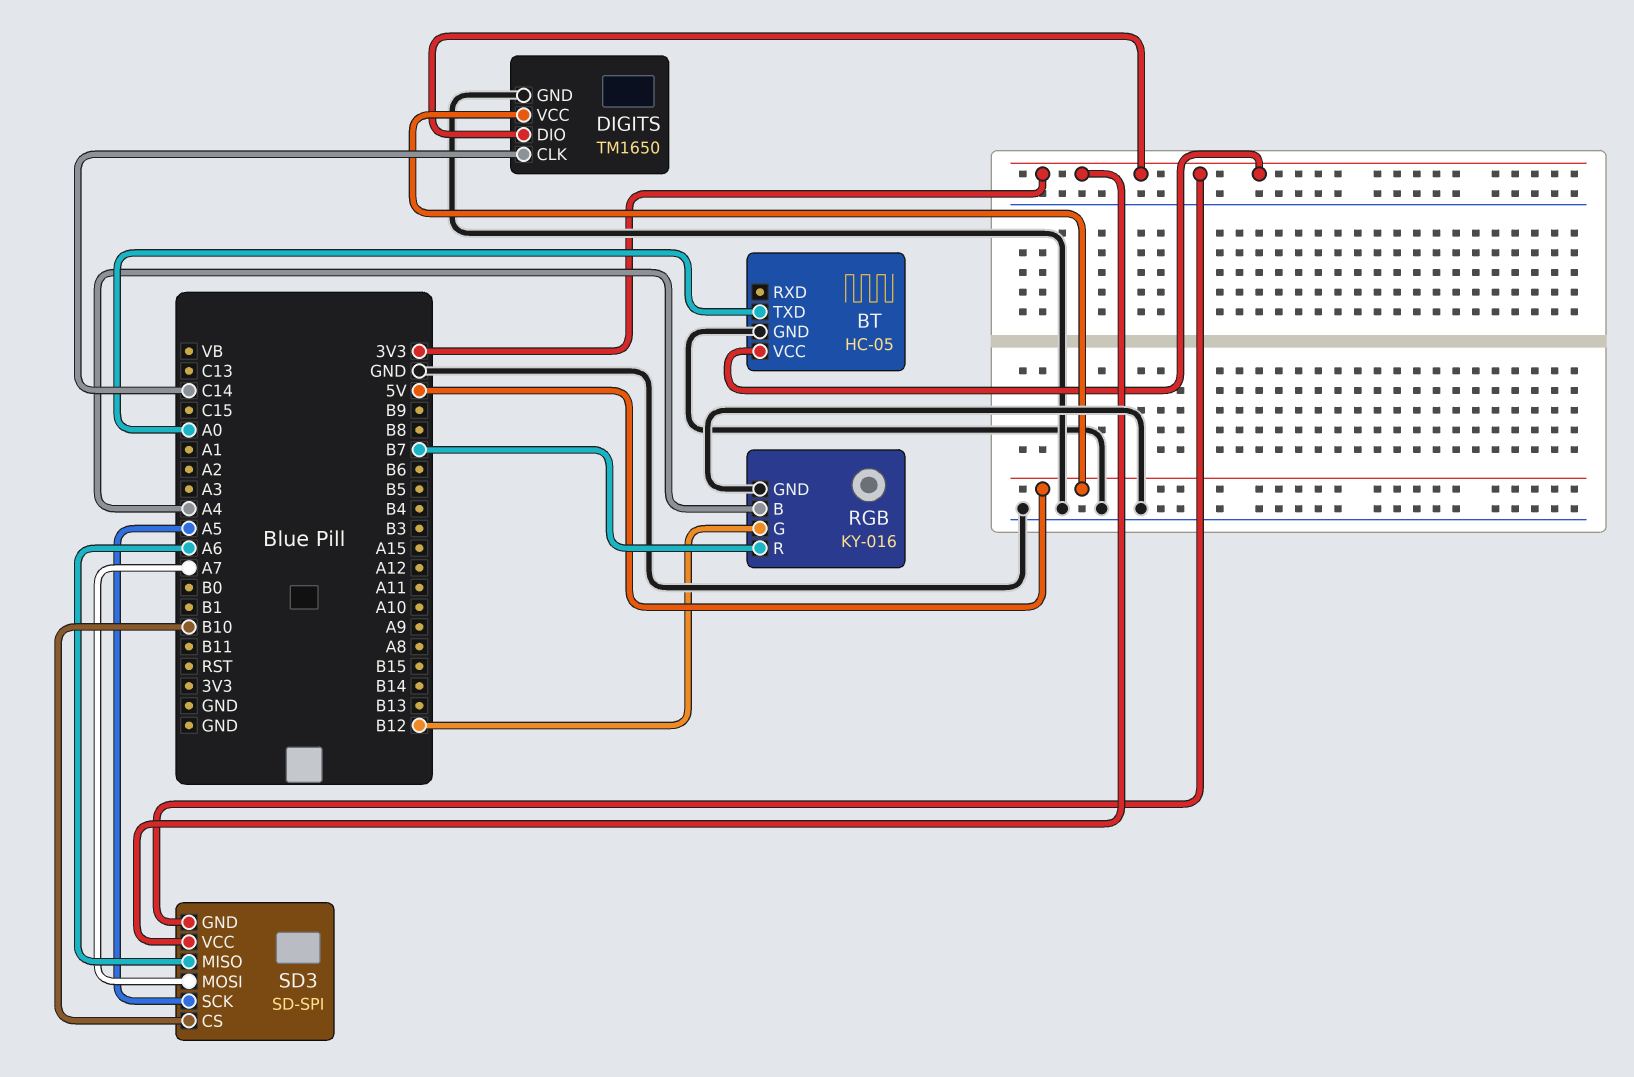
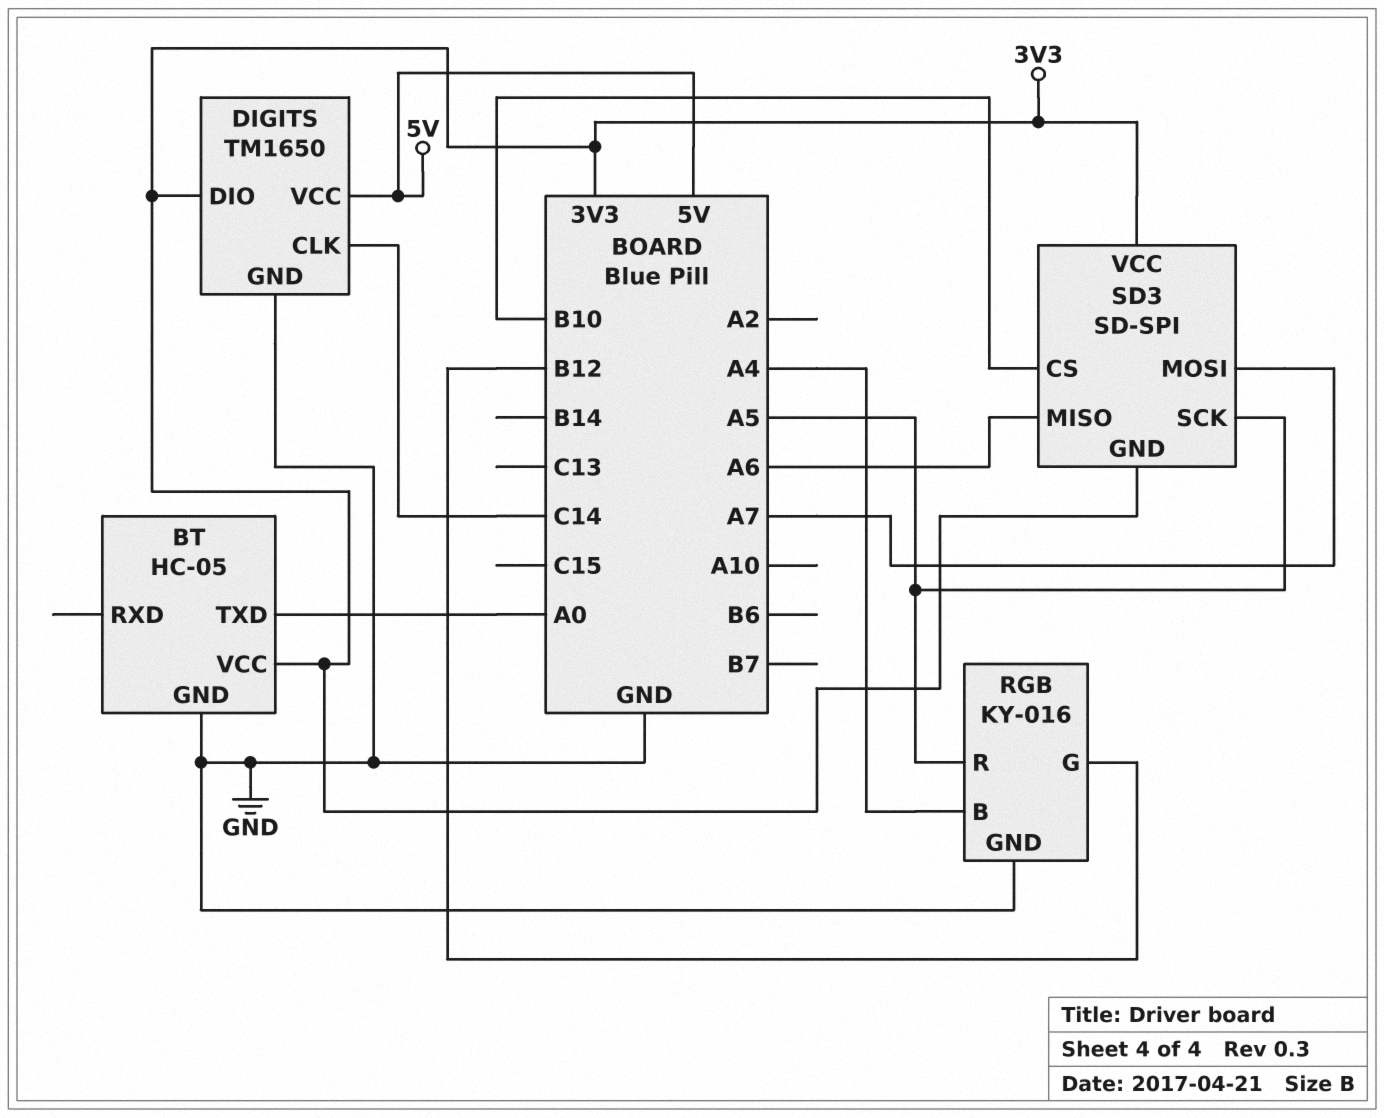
RGB pin R: B7 -> A5

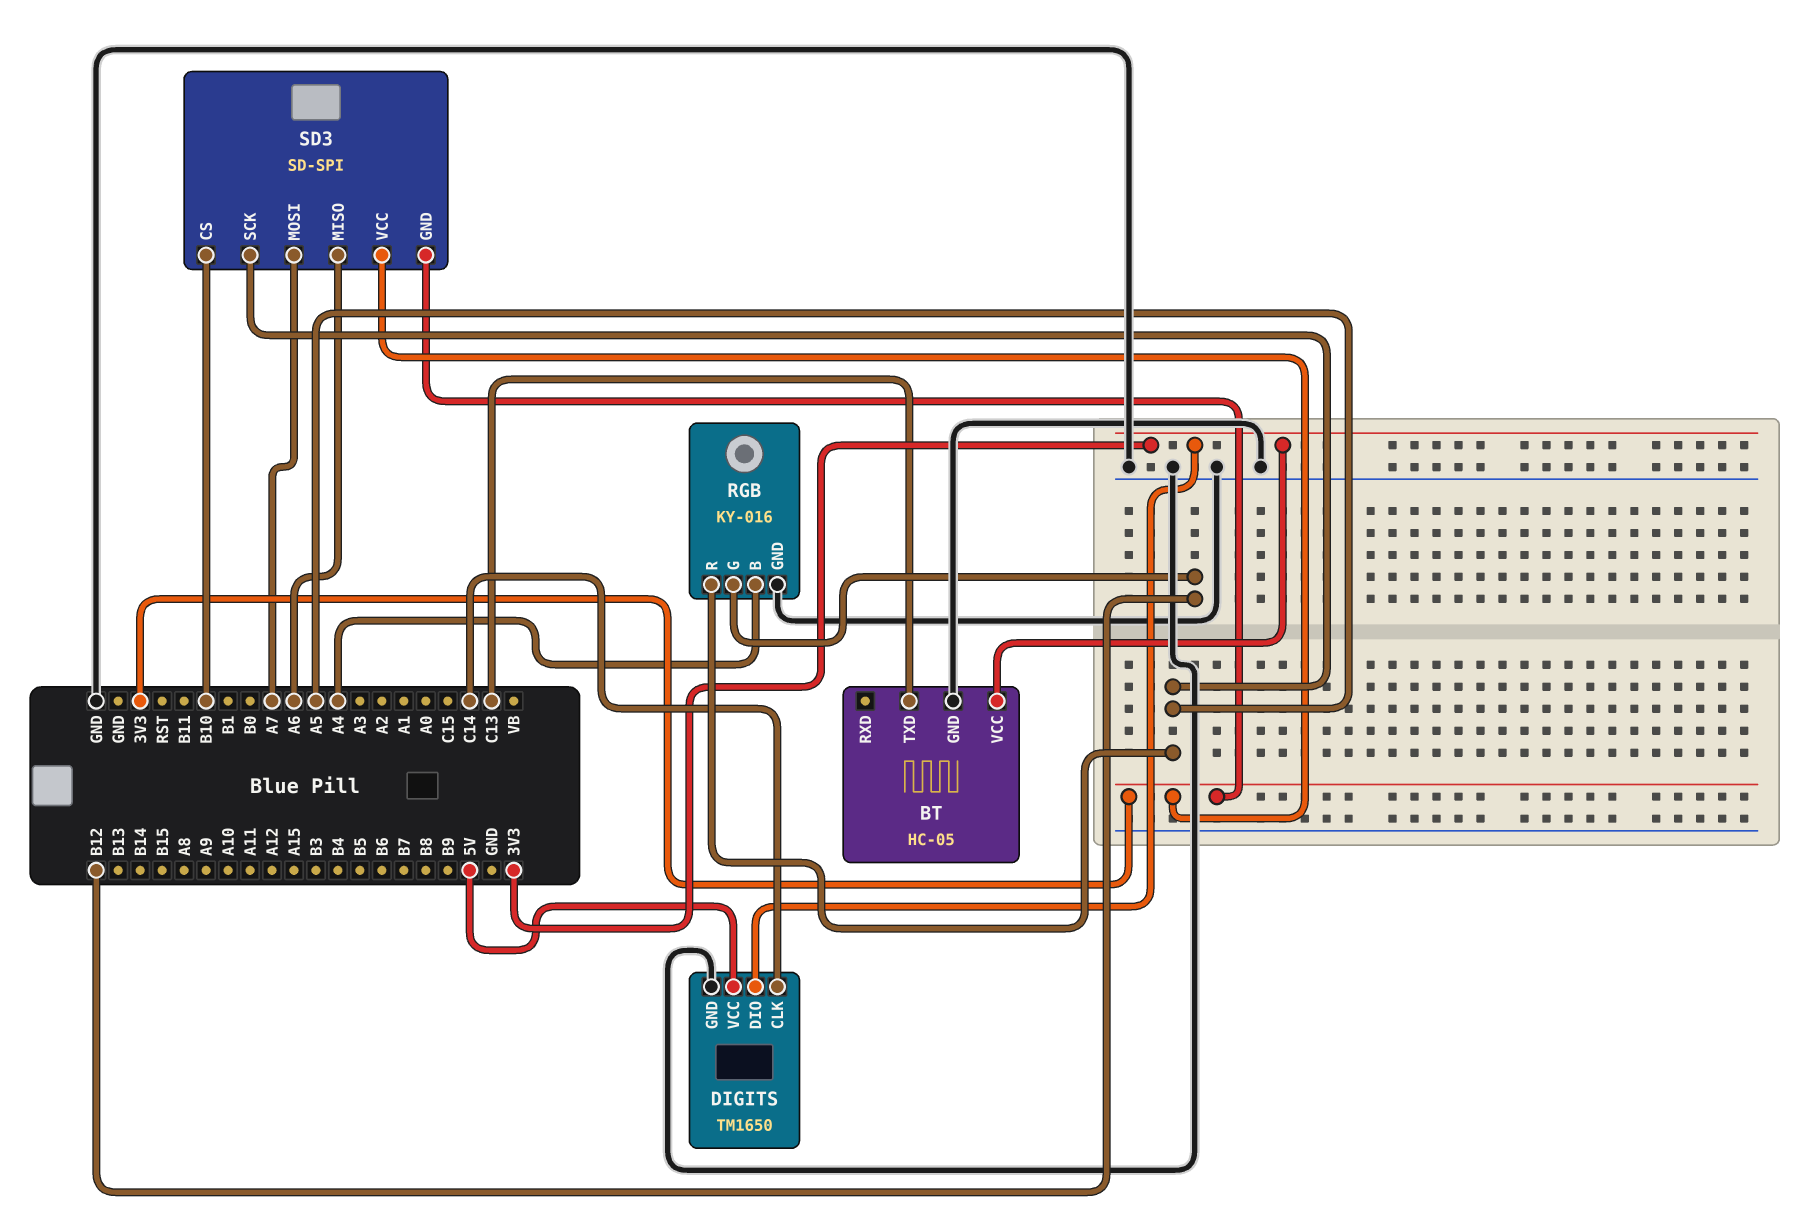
BT pin TXD: A0 -> C13

